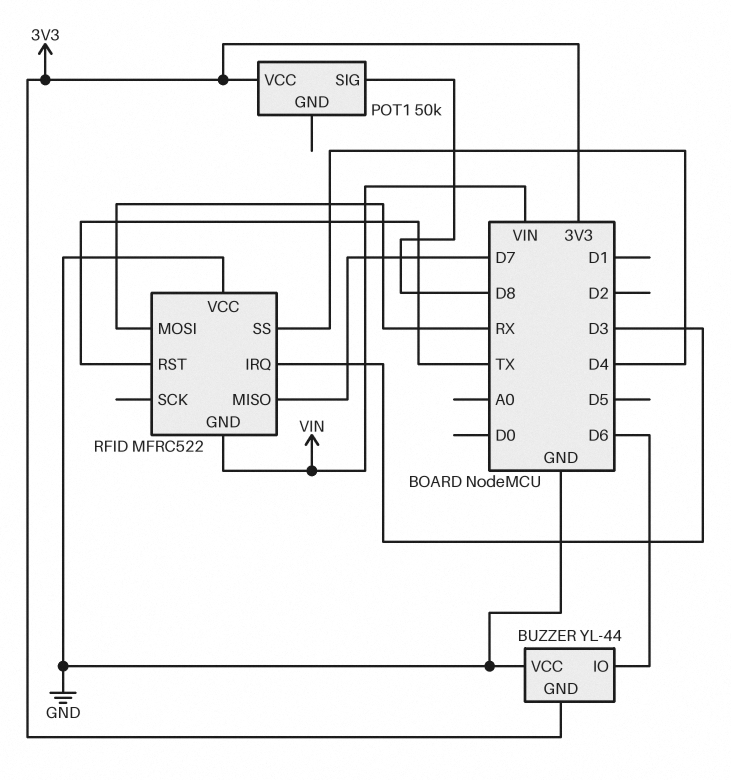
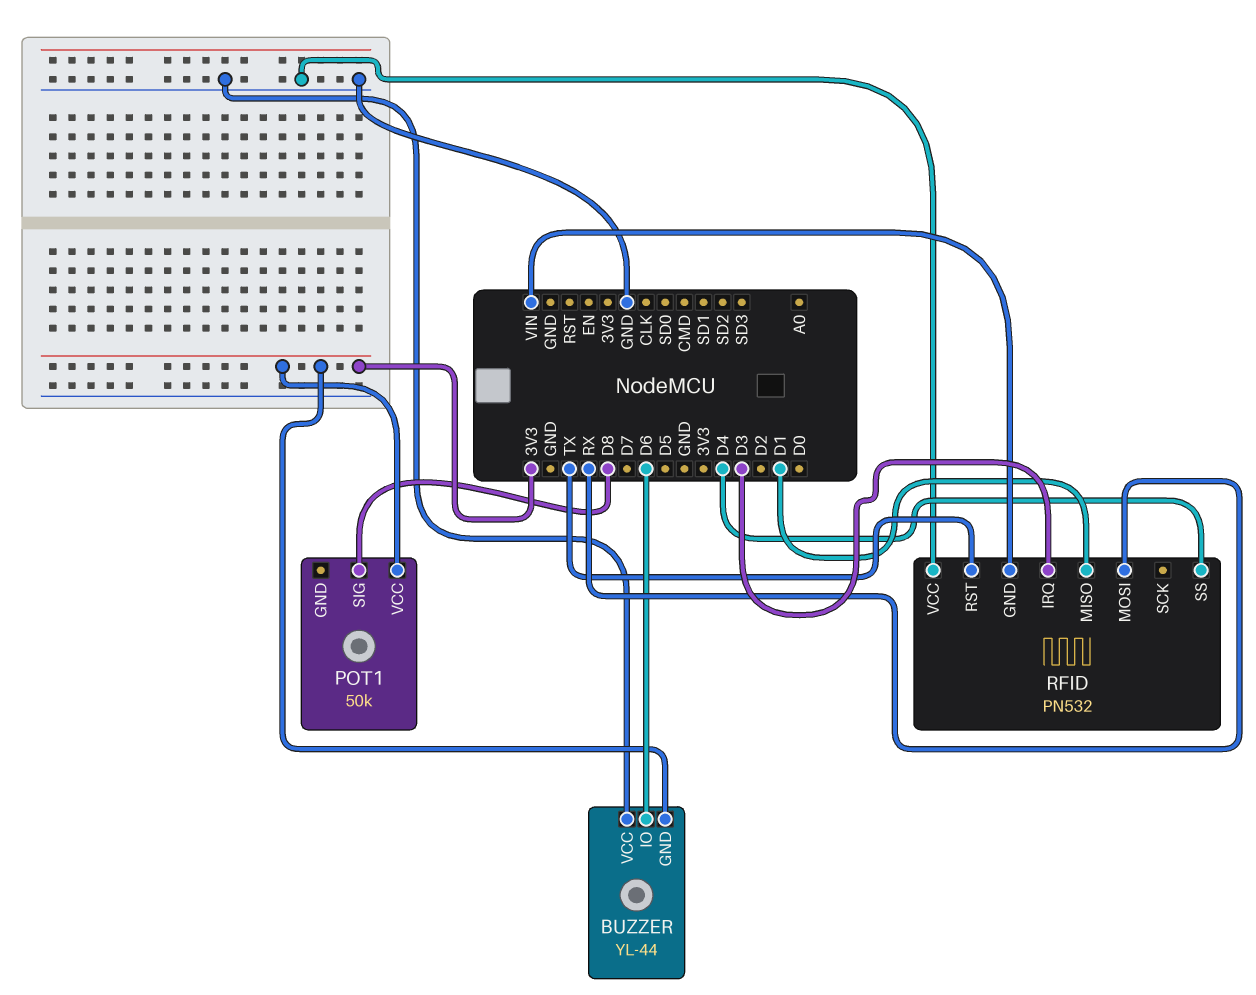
RFID: MFRC522 -> PN532
RFID pin MISO: D7 -> D1

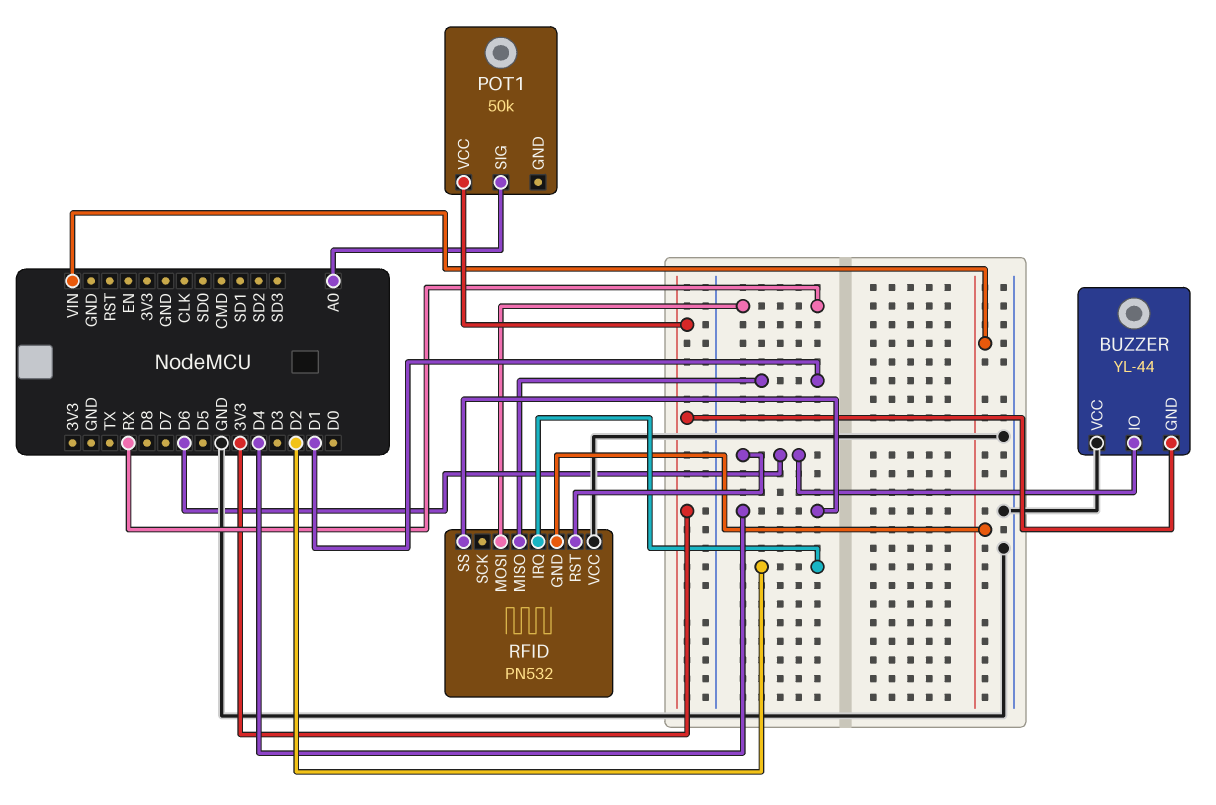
POT1 pin SIG: D8 -> A0
RFID pin IRQ: D3 -> D2
RFID pin RST: TX -> D6

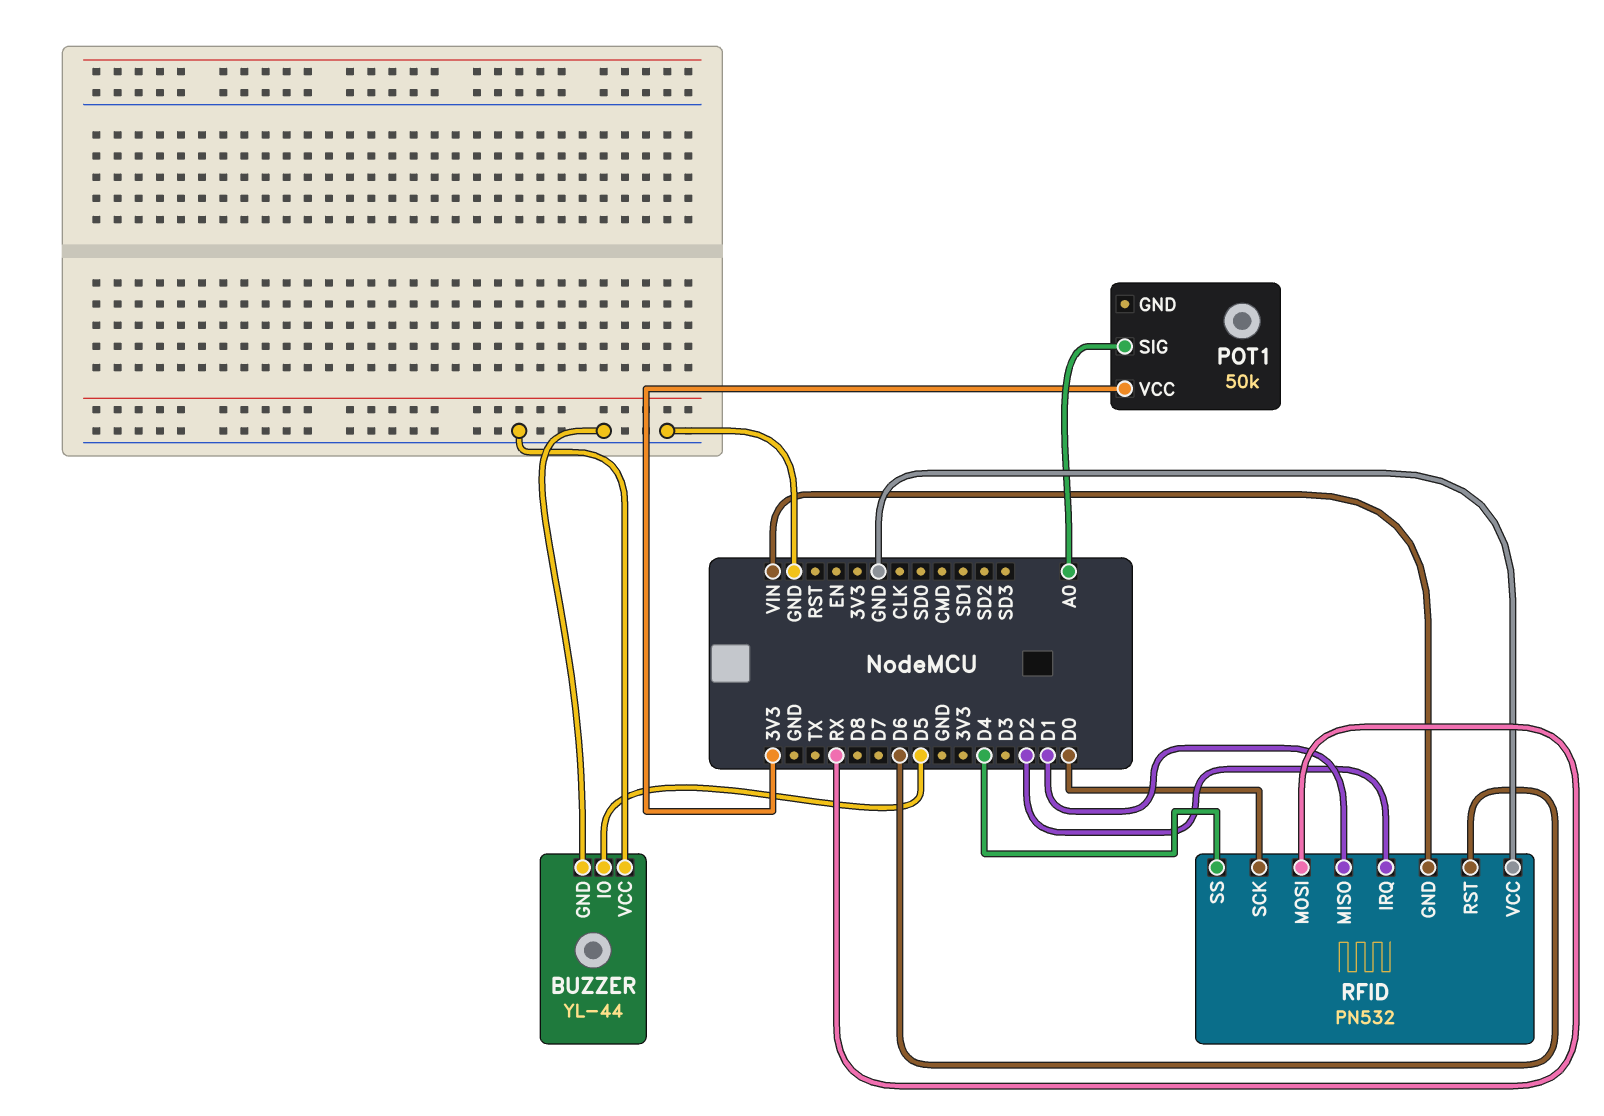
BUZZER pin GND: 3V3 -> GND
BUZZER pin IO: D6 -> D5
RFID pin SCK: none -> D0

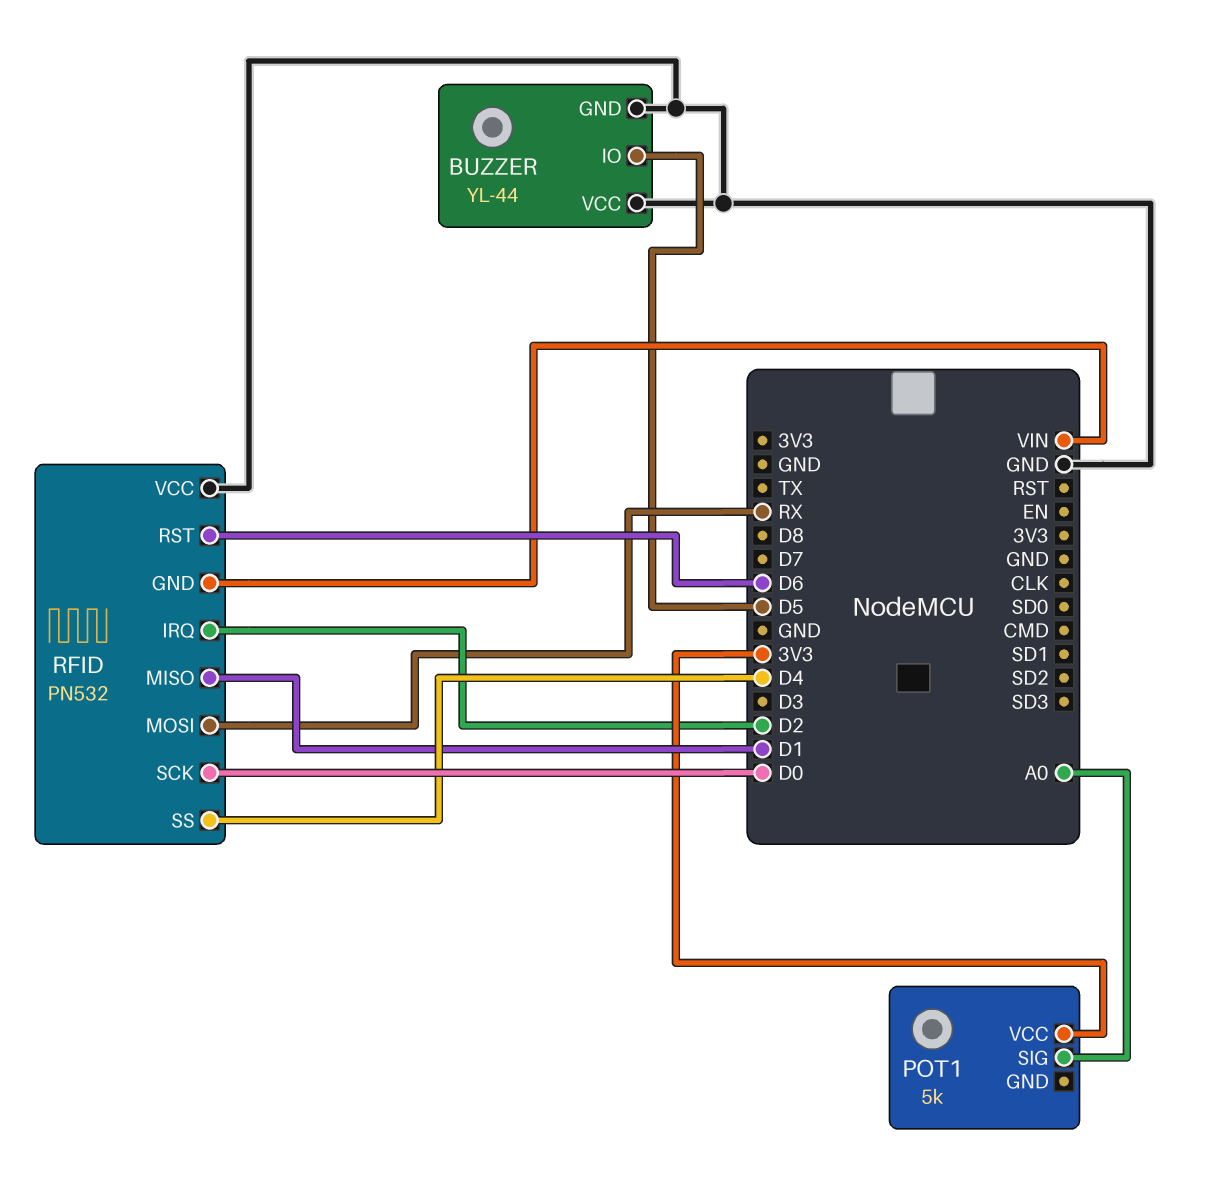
POT1: 50k -> 5k

